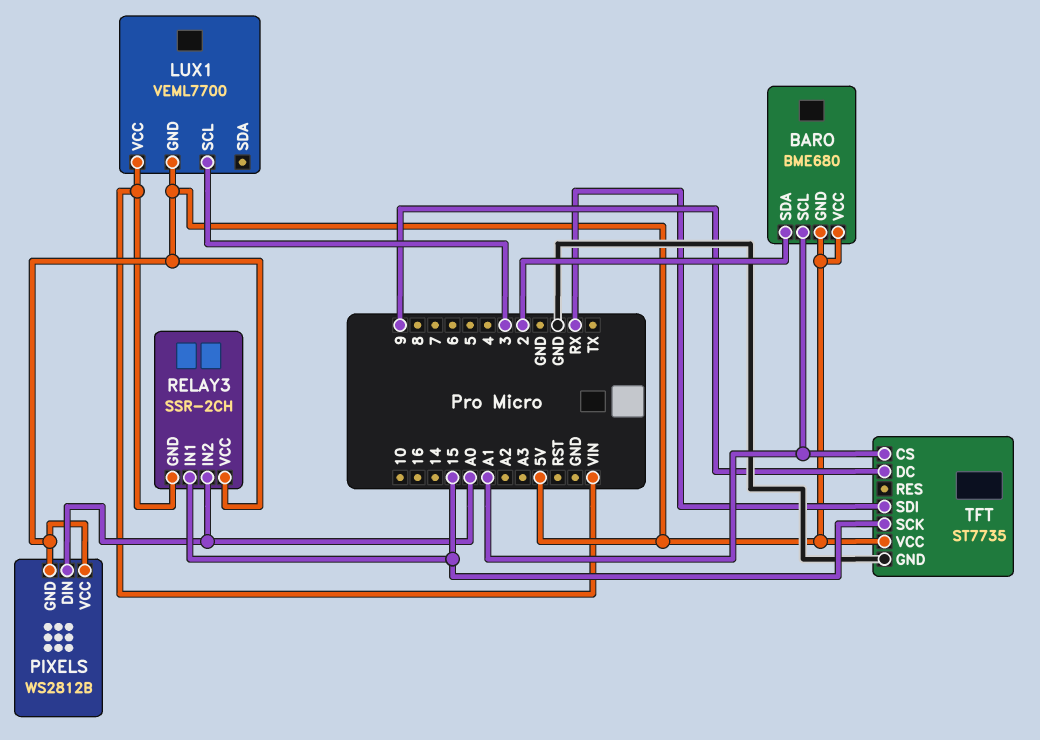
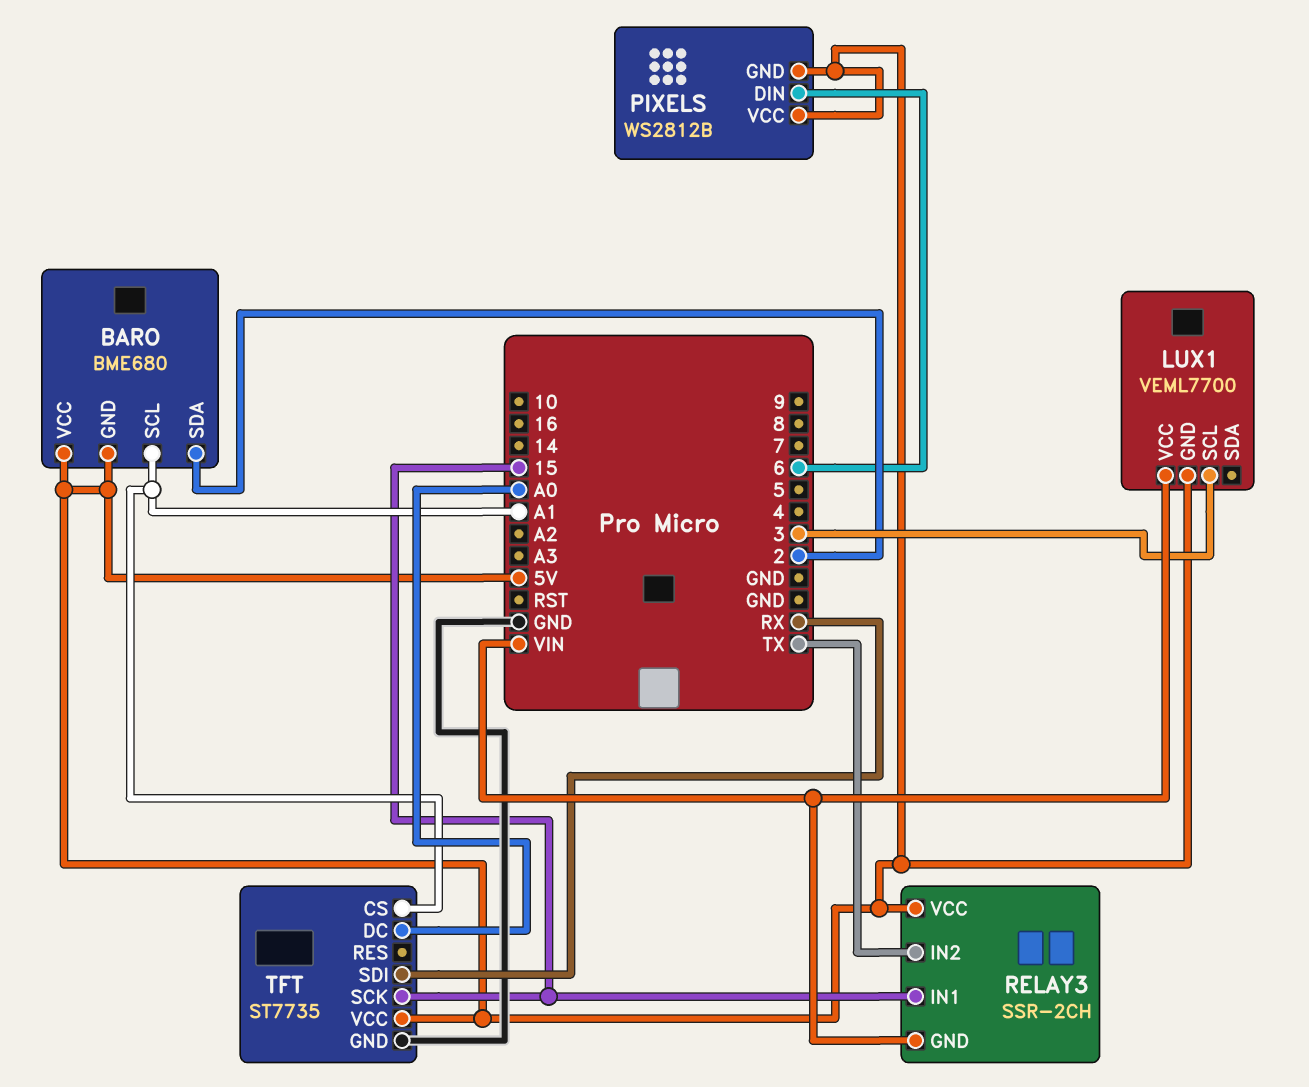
PIXELS pin DIN: A0 -> 6
RELAY3 pin IN2: A0 -> TX
TFT pin DC: 9 -> A0

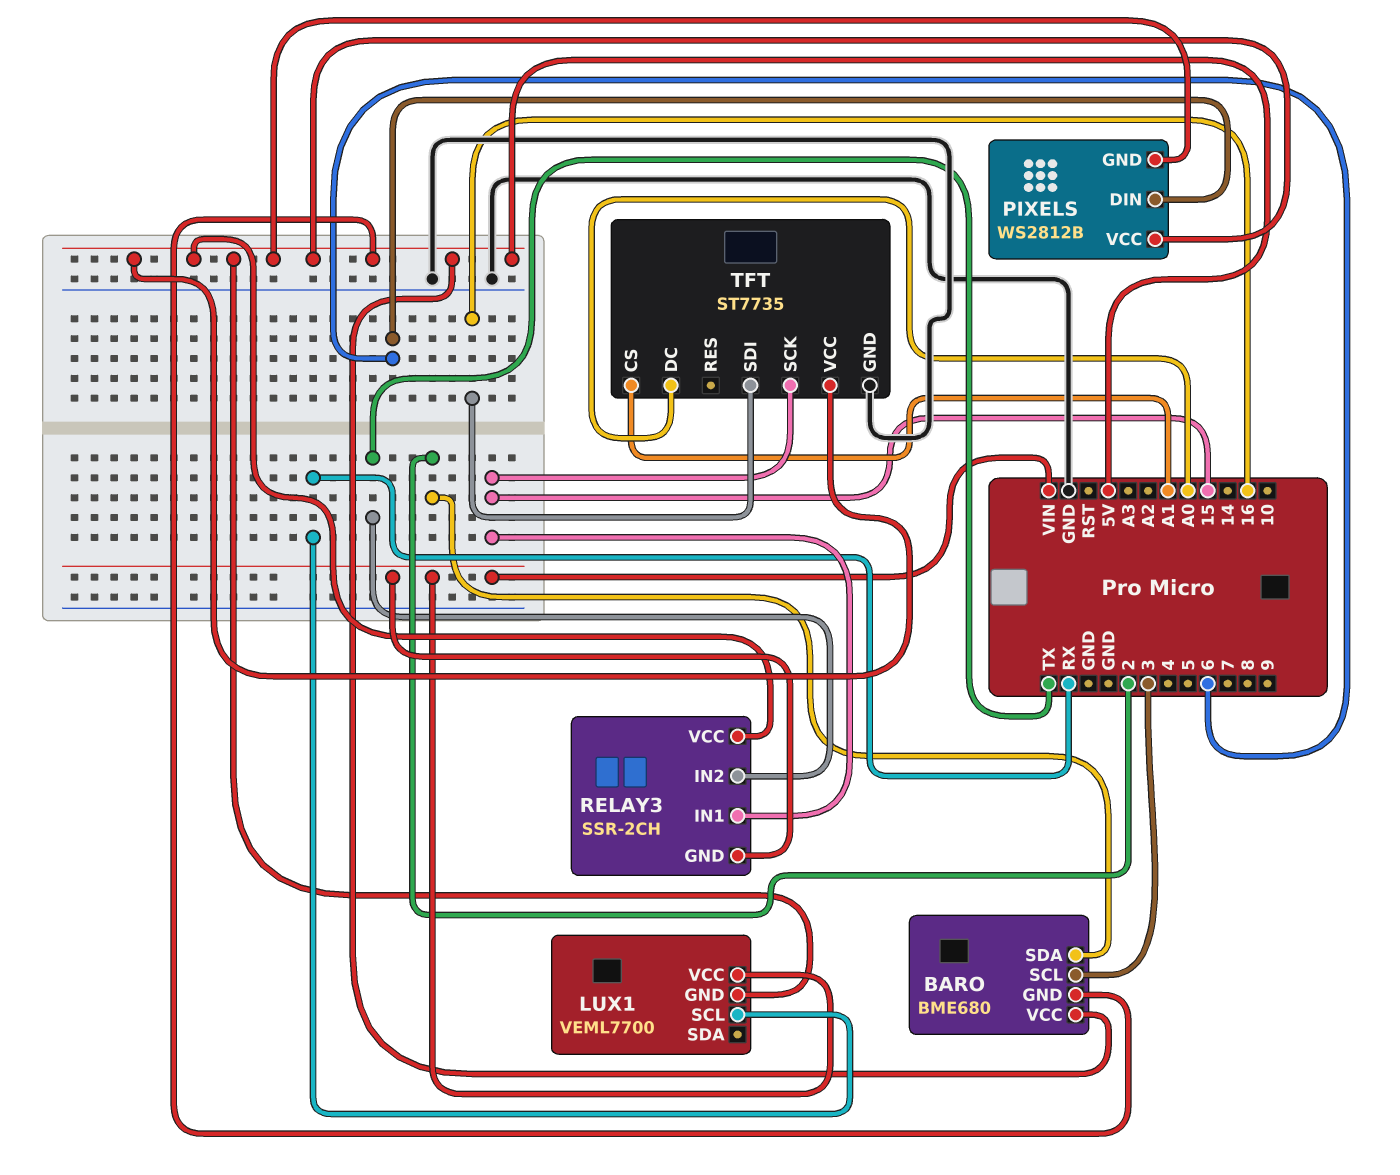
BARO pin SCL: A1 -> 3
LUX1 pin SCL: 3 -> RX
TFT pin SDI: RX -> 16

